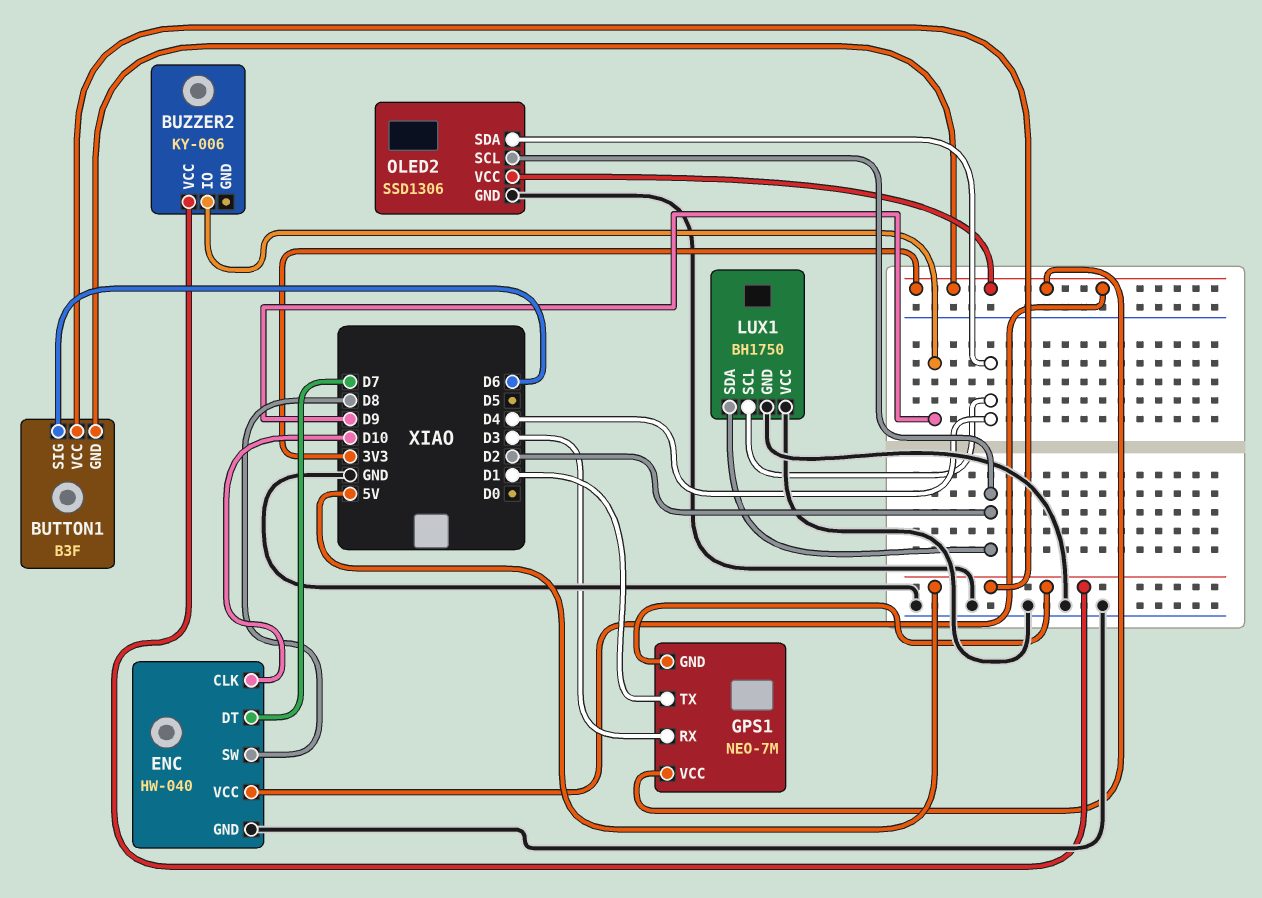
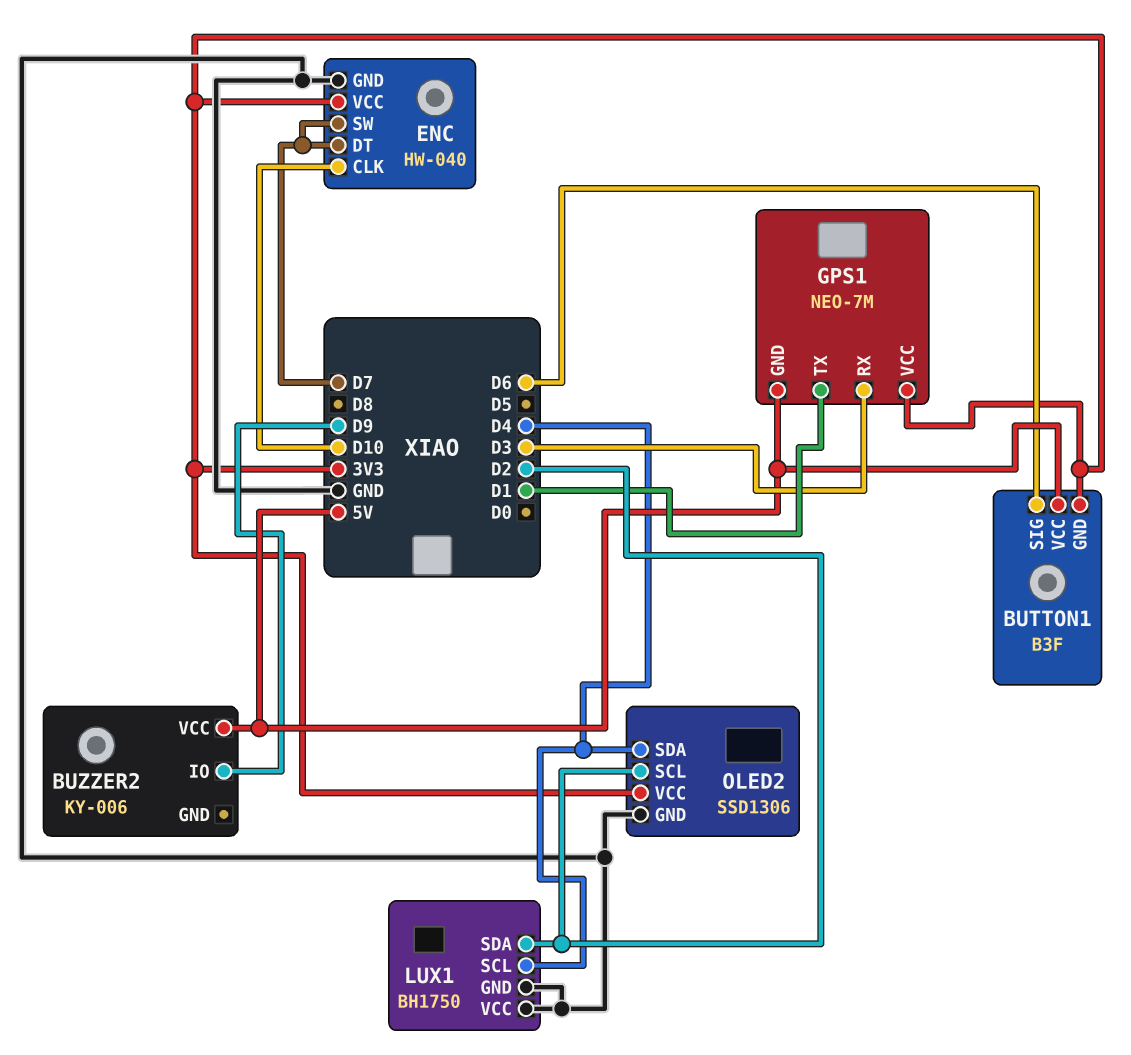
ENC pin SW: D8 -> D7

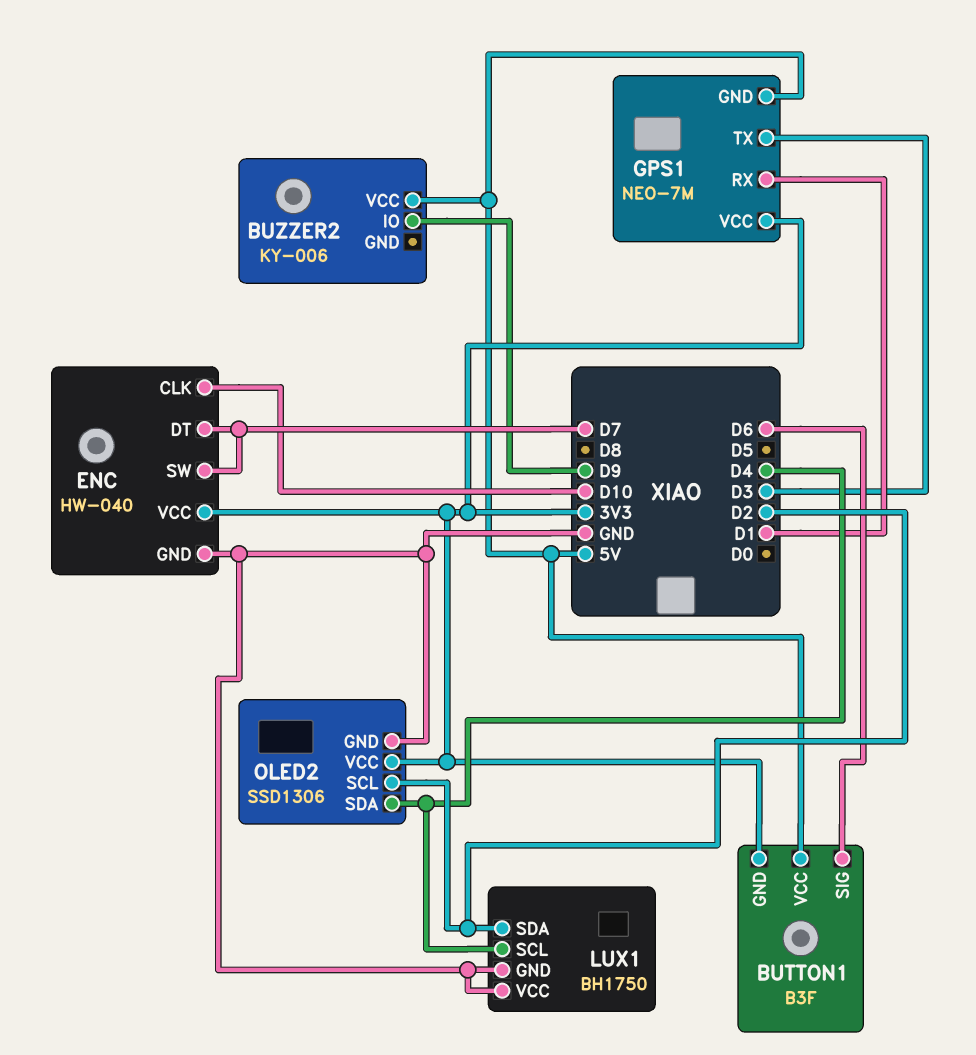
GPS1 pin RX: D3 -> D1
GPS1 pin TX: D1 -> D3

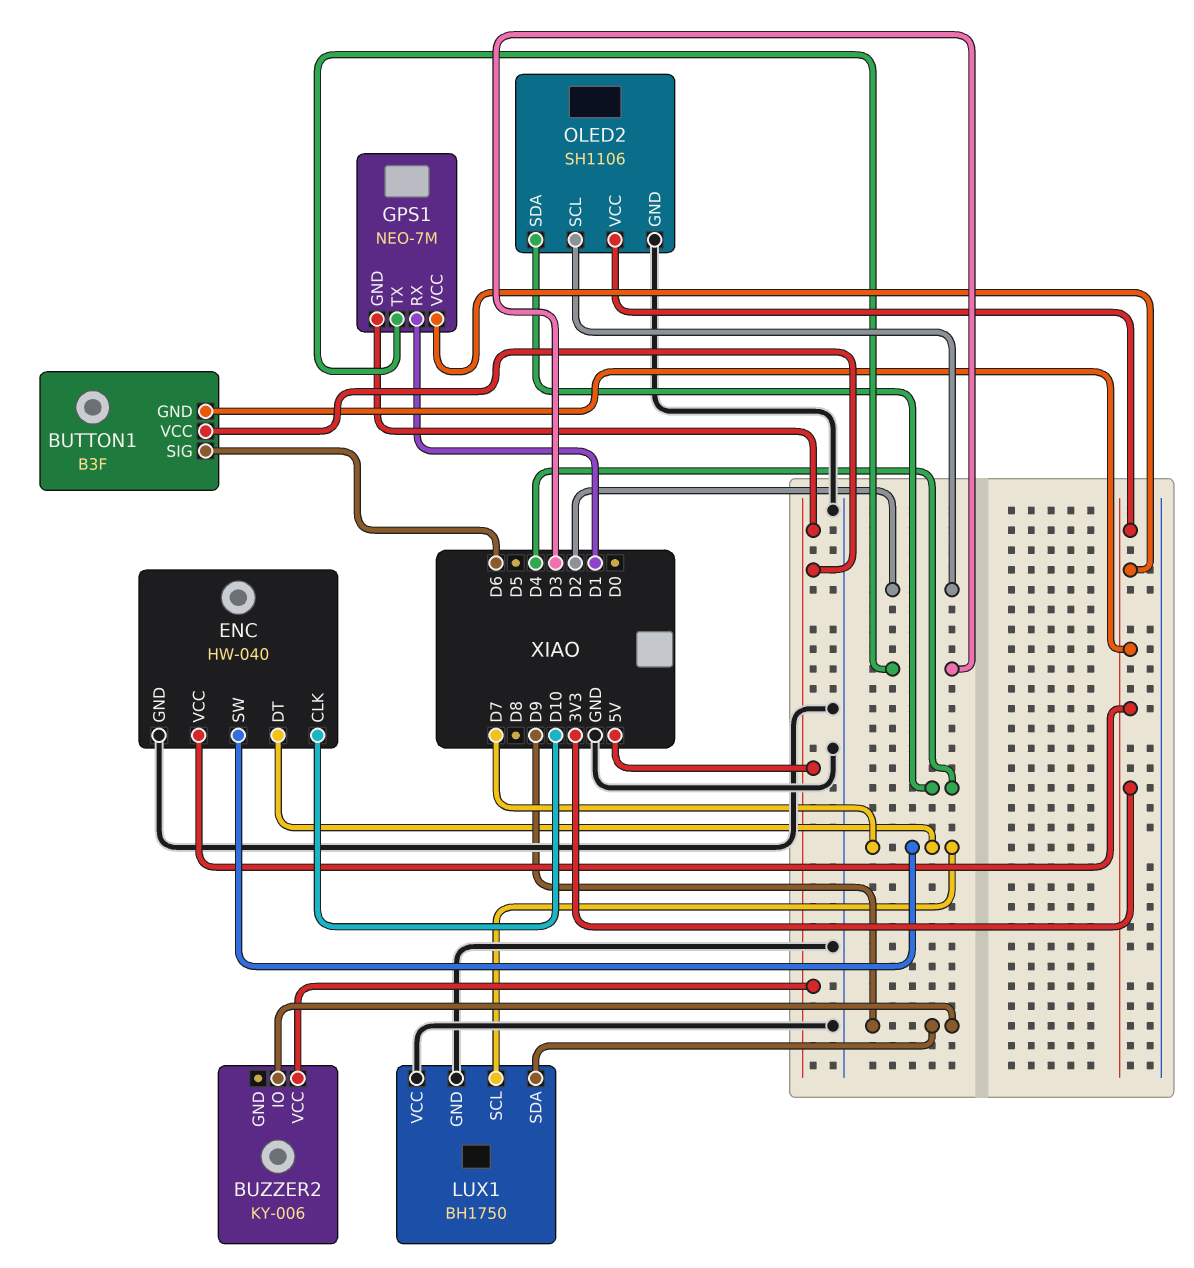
LUX1 pin SCL: D4 -> D7
LUX1 pin SDA: D2 -> D9
OLED2: SSD1306 -> SH1106

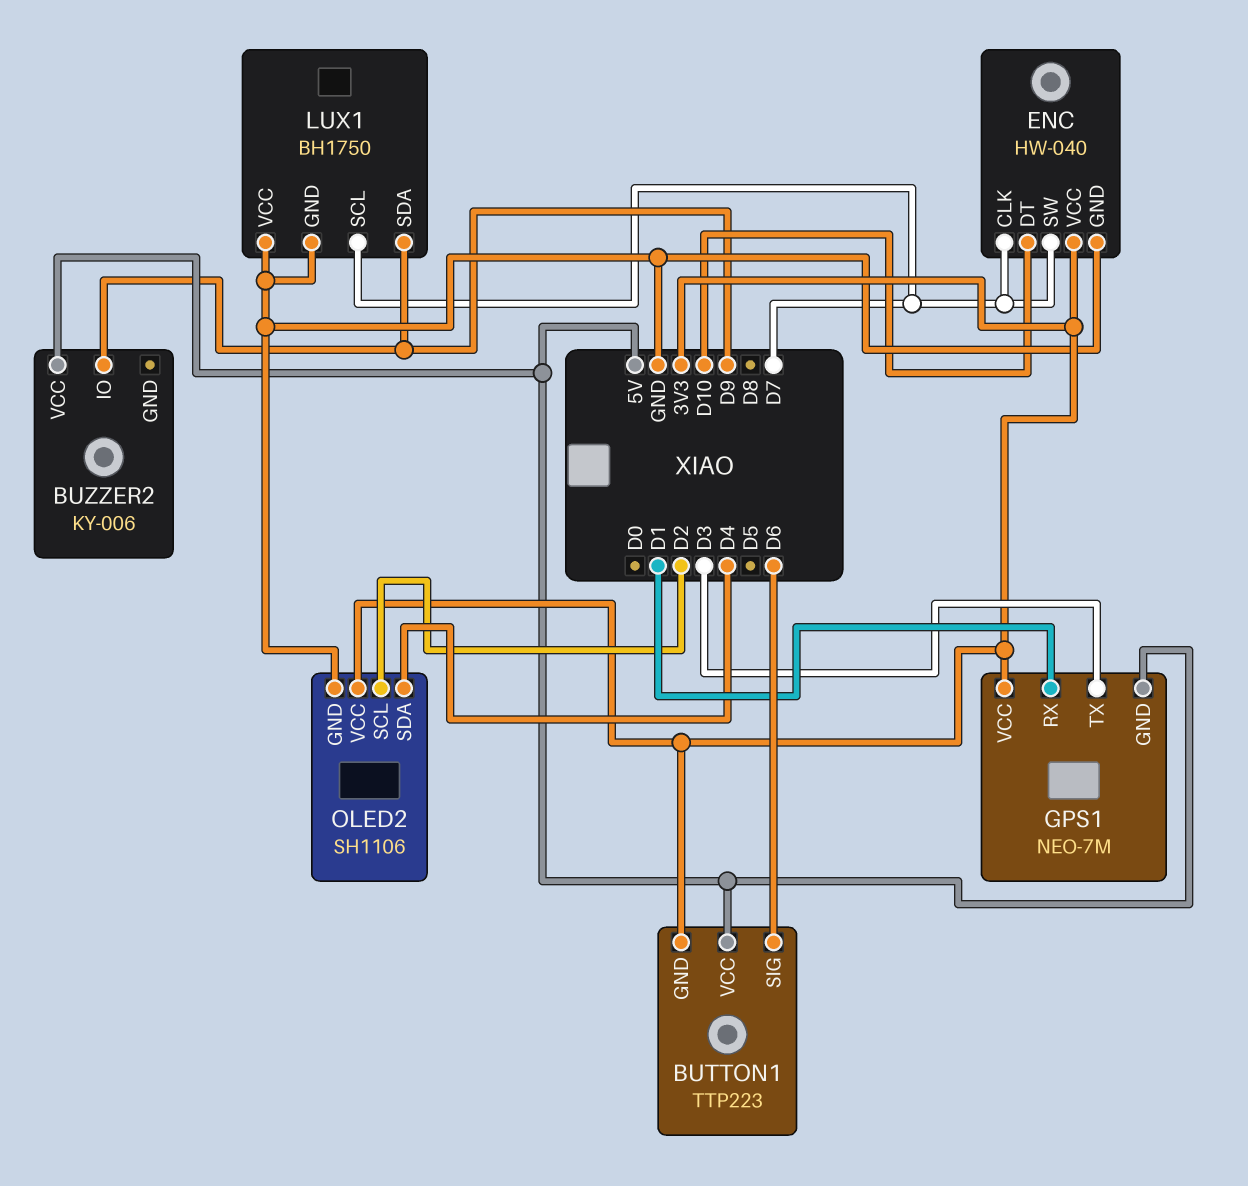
BUTTON1: B3F -> TTP223
ENC pin CLK: D10 -> D7
ENC pin DT: D7 -> D10

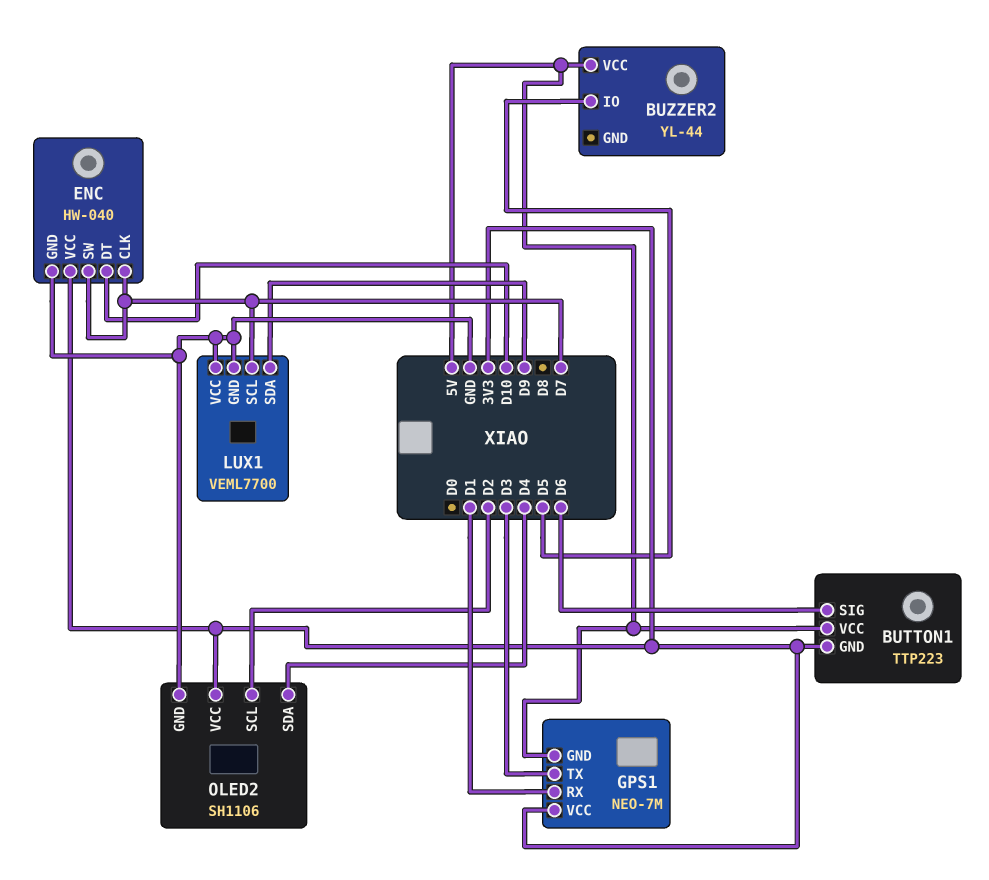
BUZZER2: KY-006 -> YL-44
BUZZER2 pin IO: D9 -> D5
LUX1: BH1750 -> VEML7700

